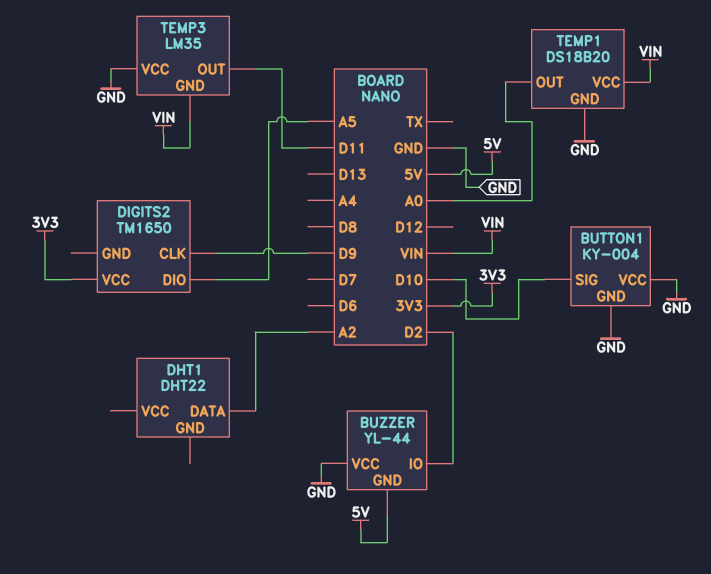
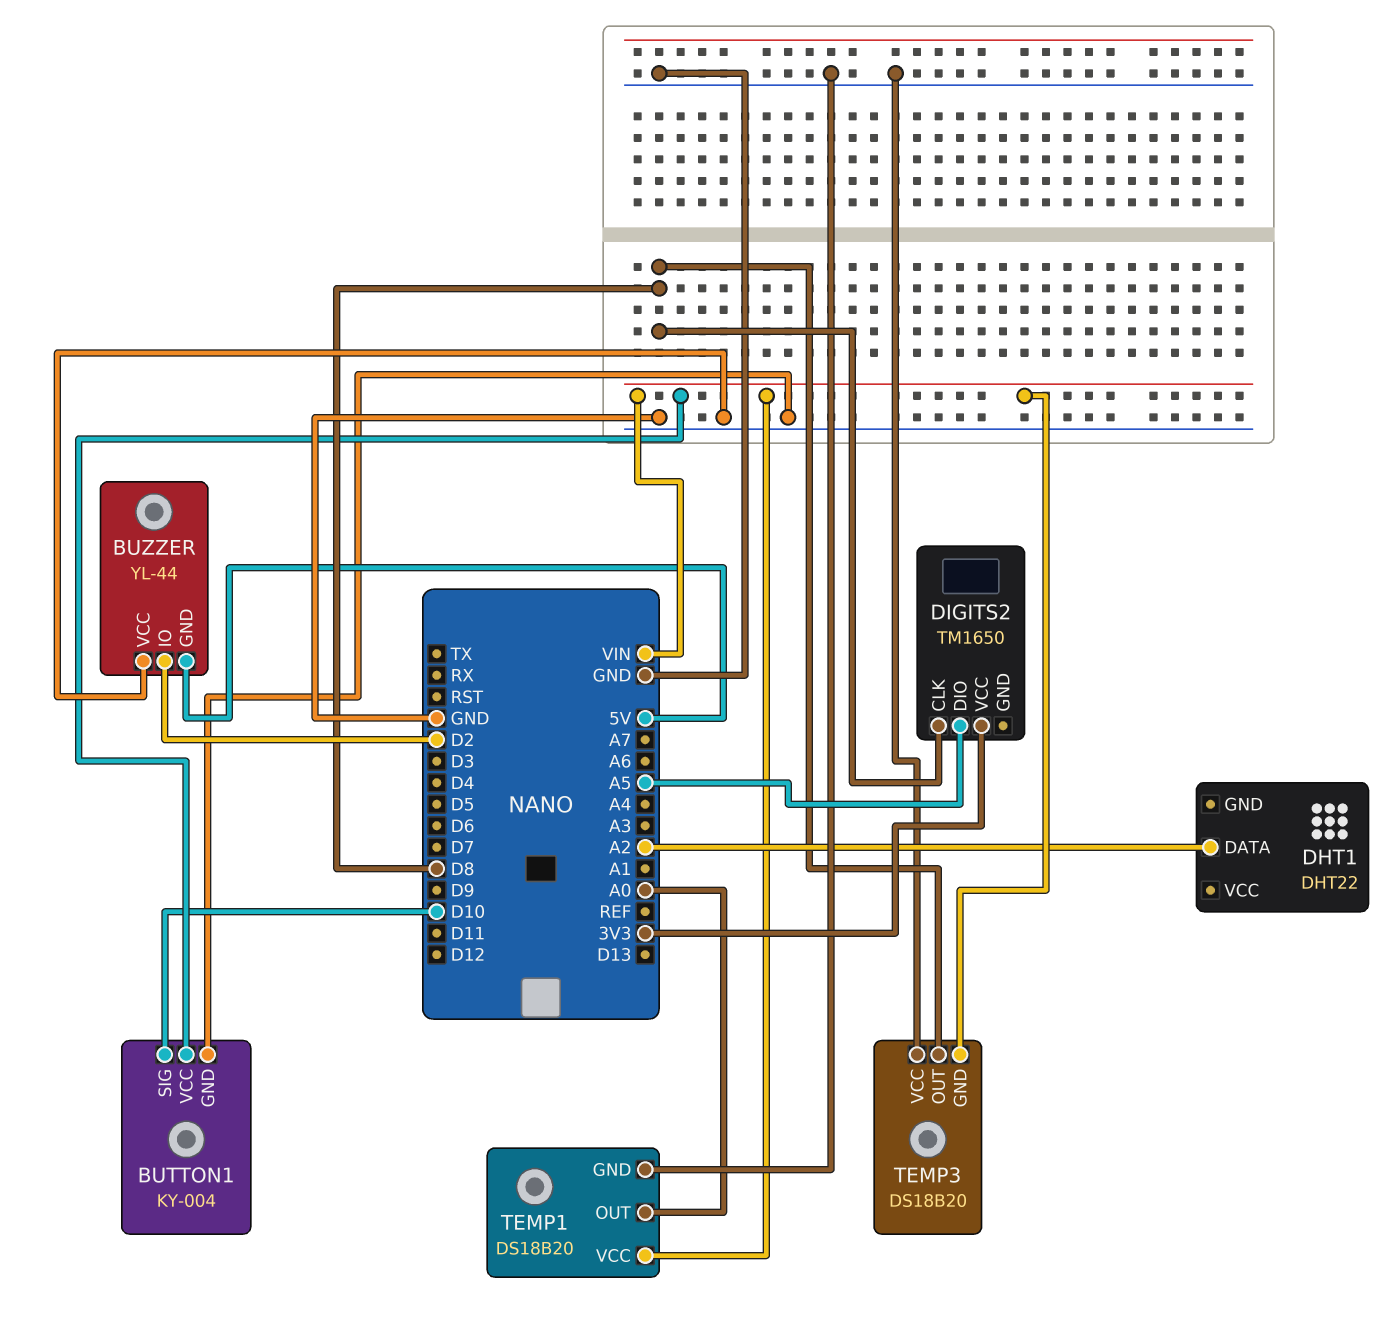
BUTTON1 pin VCC: GND -> VIN
DIGITS2 pin CLK: D9 -> D8
TEMP3: LM35 -> DS18B20
TEMP3 pin OUT: D11 -> D8

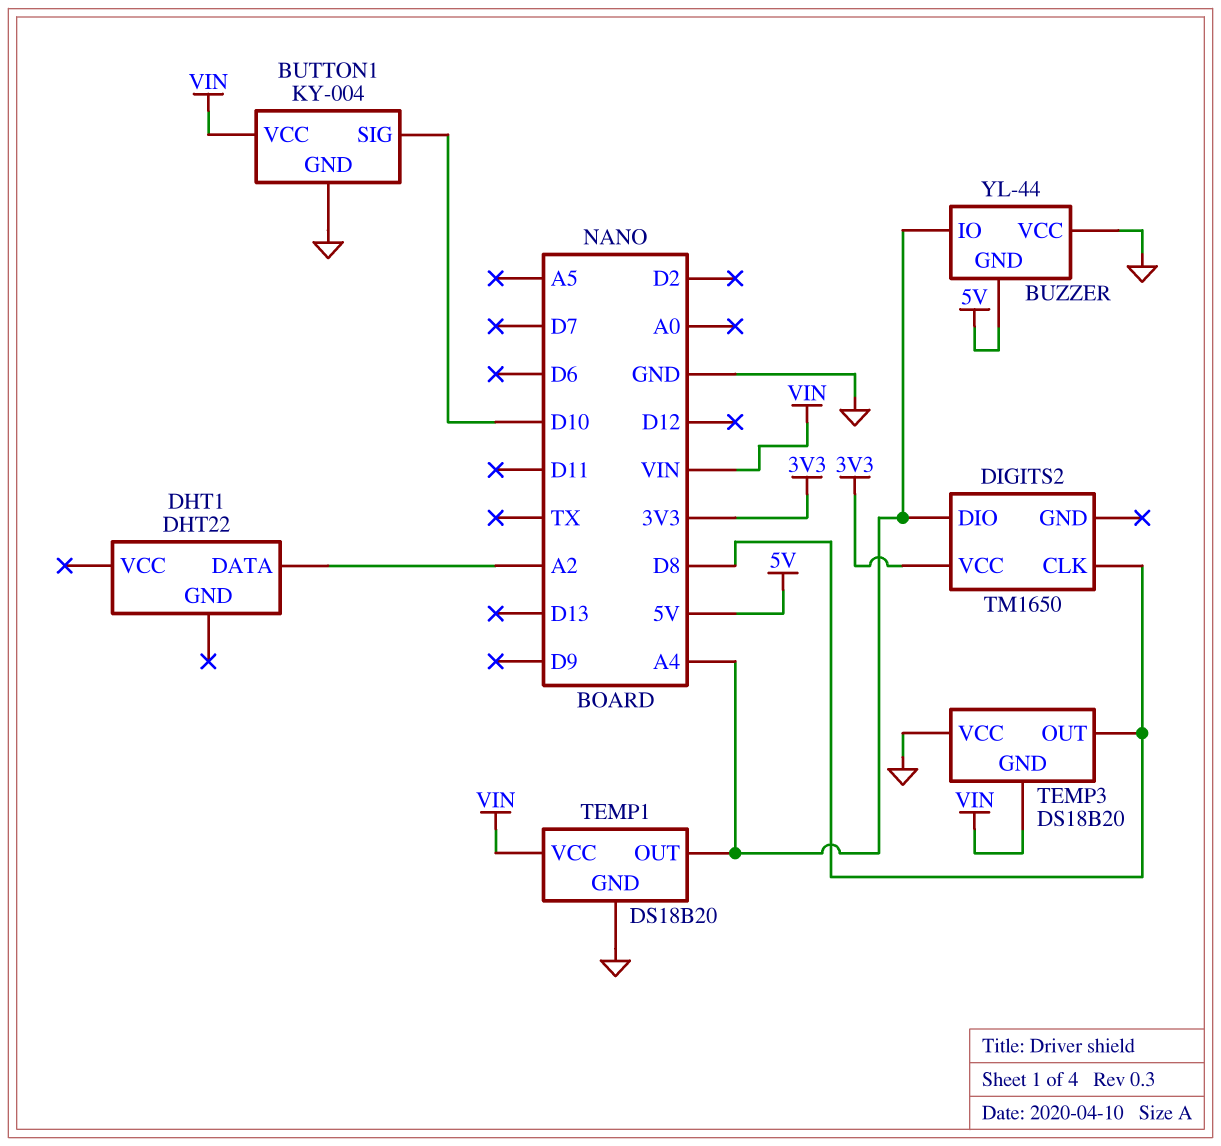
BUZZER pin IO: D2 -> A4
DIGITS2 pin DIO: A5 -> A4
TEMP1 pin OUT: A0 -> A4

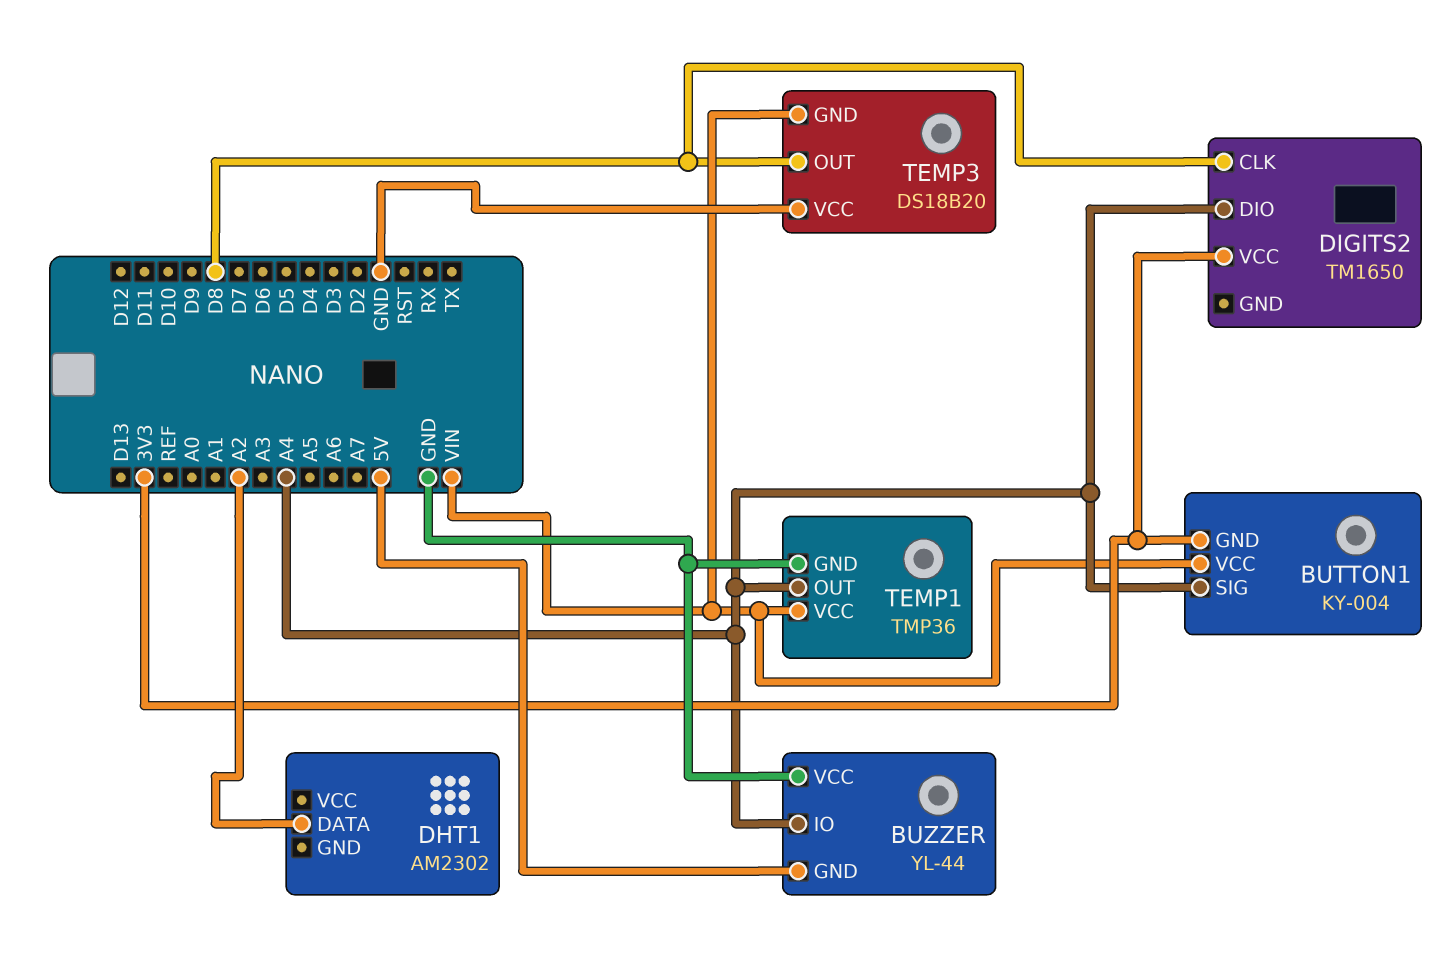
BUTTON1 pin GND: GND -> 3V3
BUTTON1 pin SIG: D10 -> A4
DHT1: DHT22 -> AM2302
TEMP1: DS18B20 -> TMP36

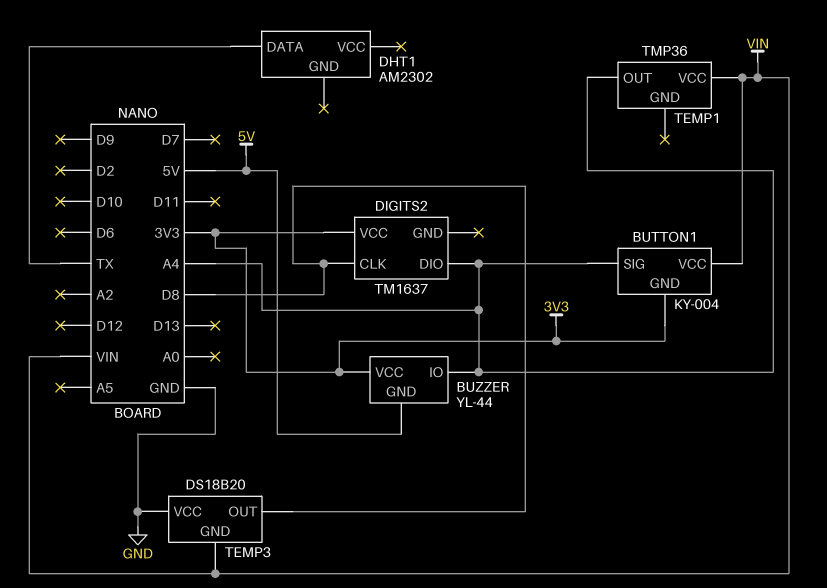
BUZZER pin VCC: GND -> 3V3
DHT1 pin DATA: A2 -> TX
DIGITS2: TM1650 -> TM1637
TEMP1 pin GND: GND -> none

